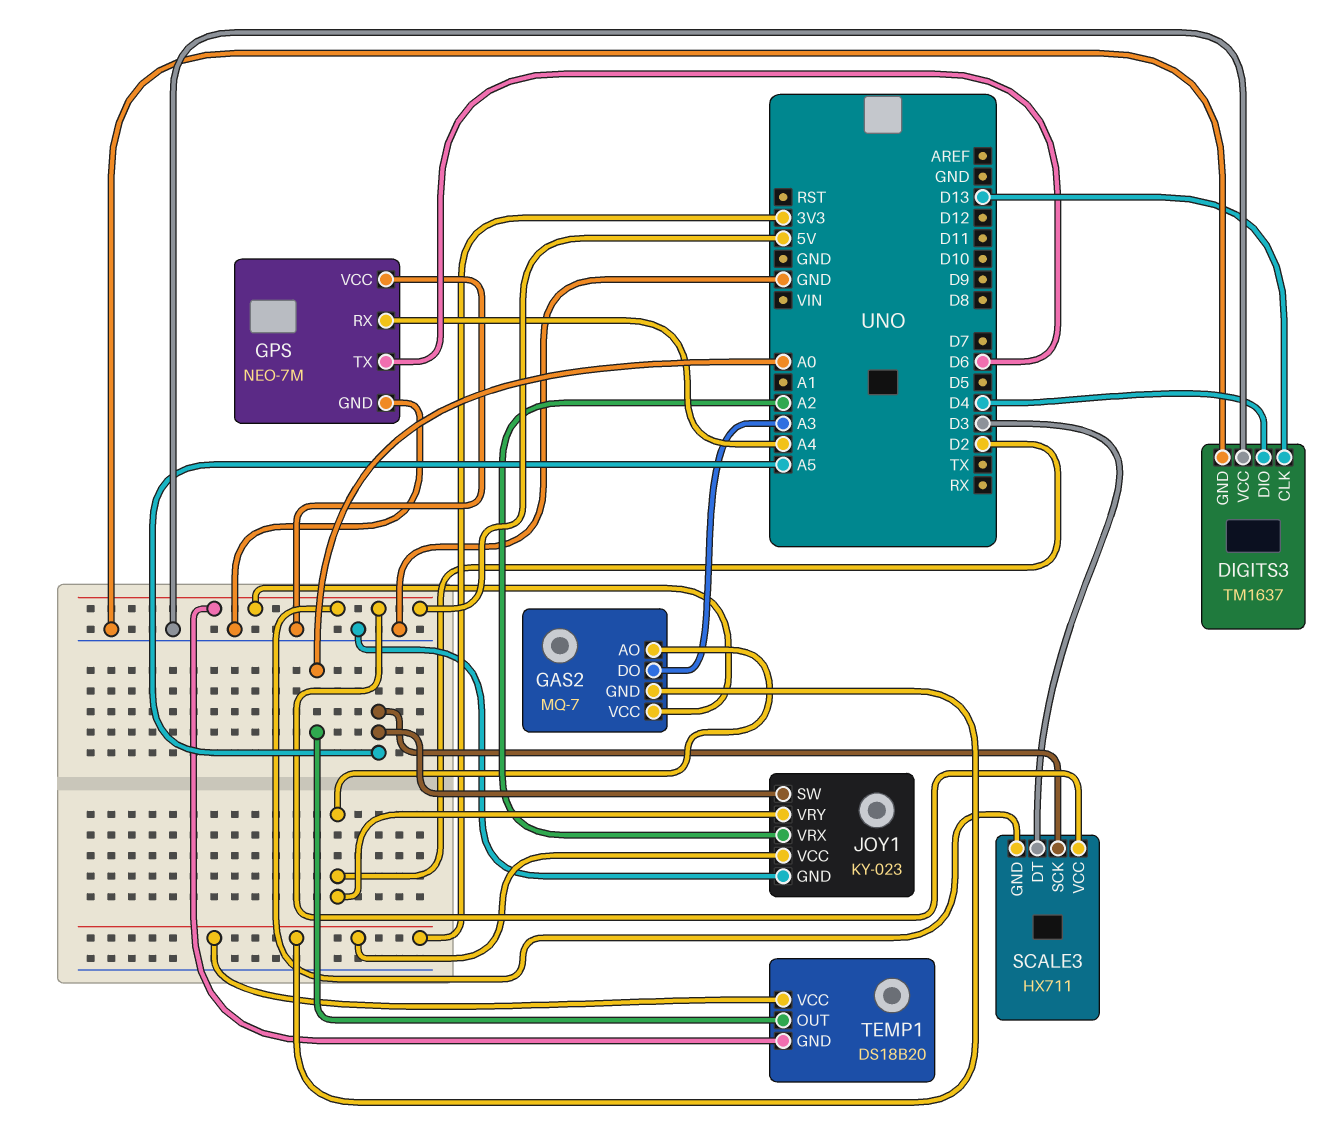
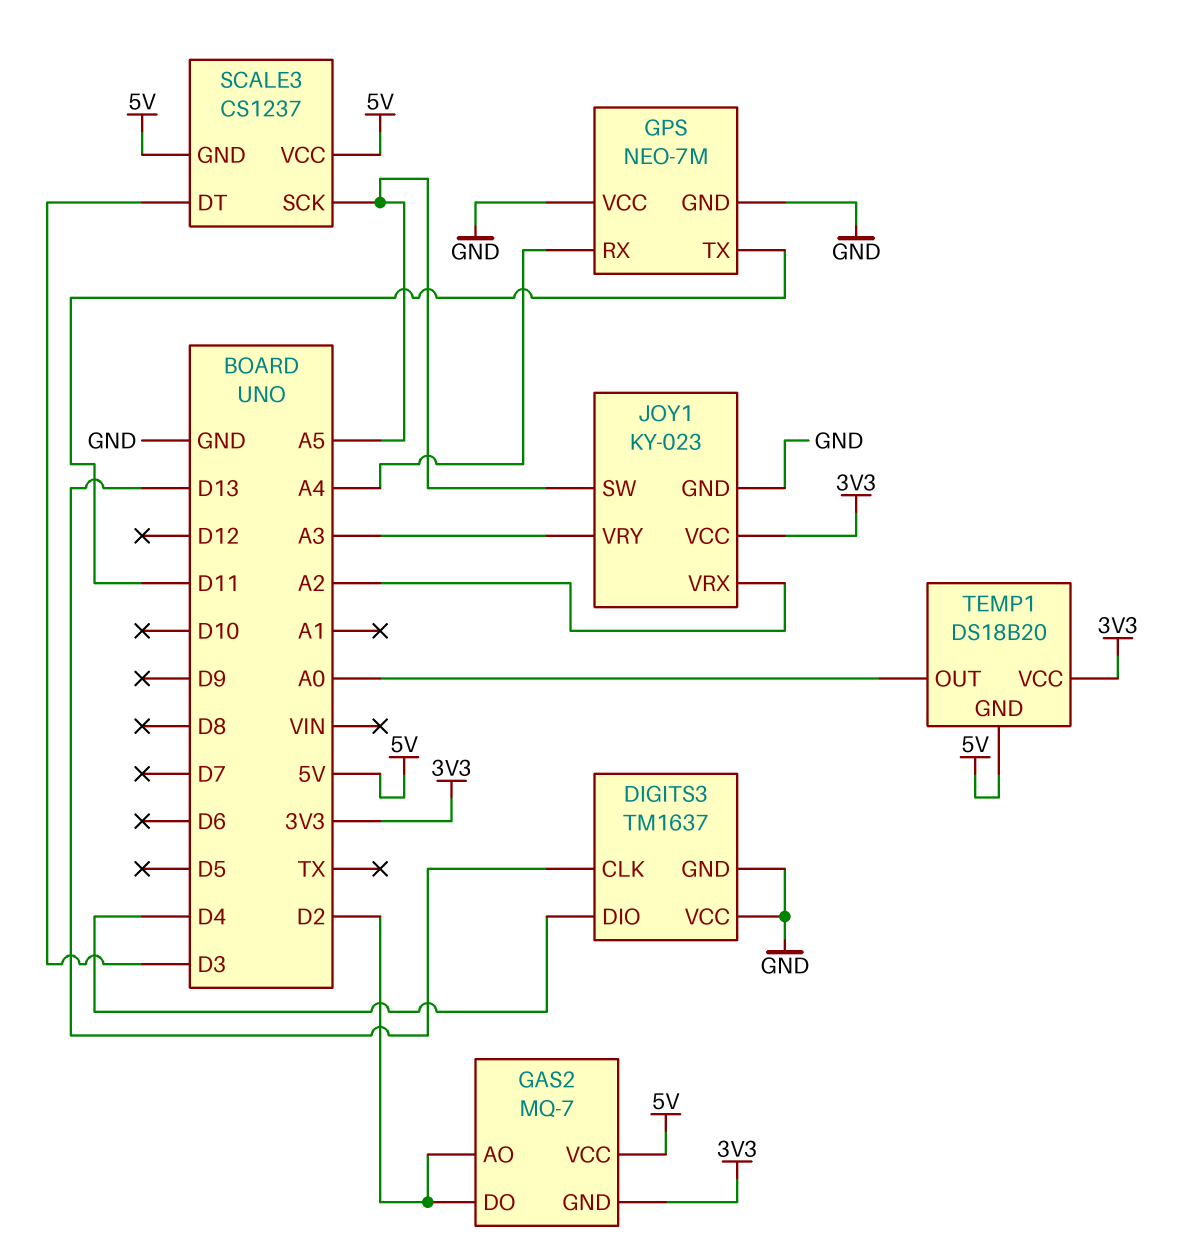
GAS2 pin DO: A3 -> D2
GPS pin TX: D6 -> D11
JOY1 pin VRY: D2 -> A3
SCALE3: HX711 -> CS1237

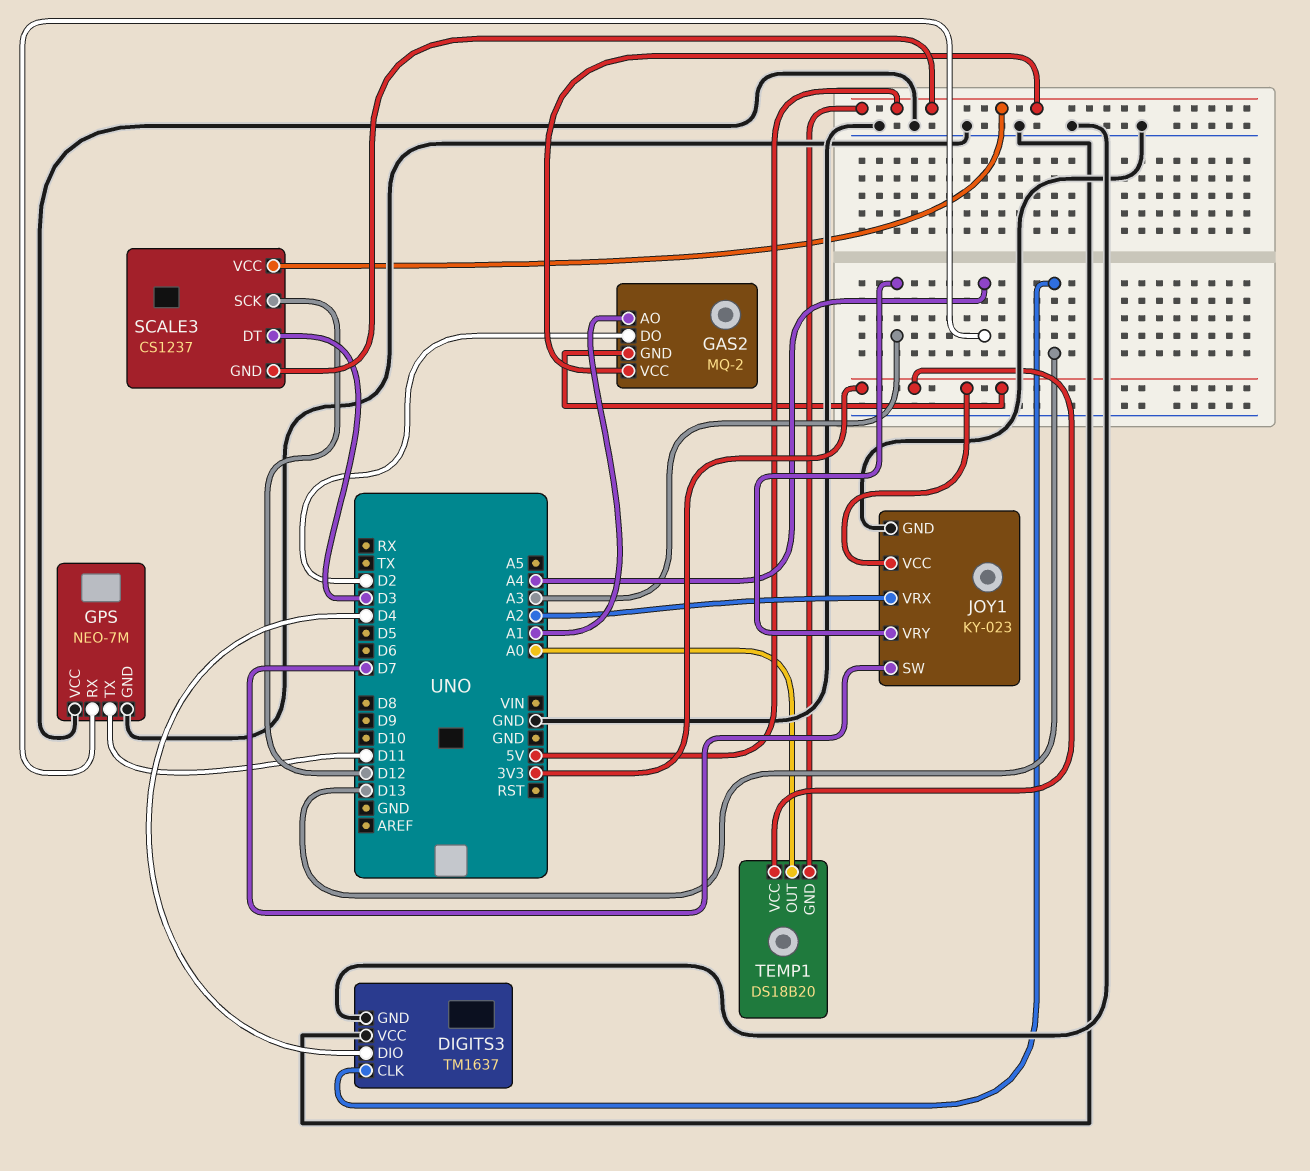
GAS2: MQ-7 -> MQ-2
GAS2 pin AO: D2 -> A1
JOY1 pin SW: A5 -> D7
SCALE3 pin SCK: A5 -> D12

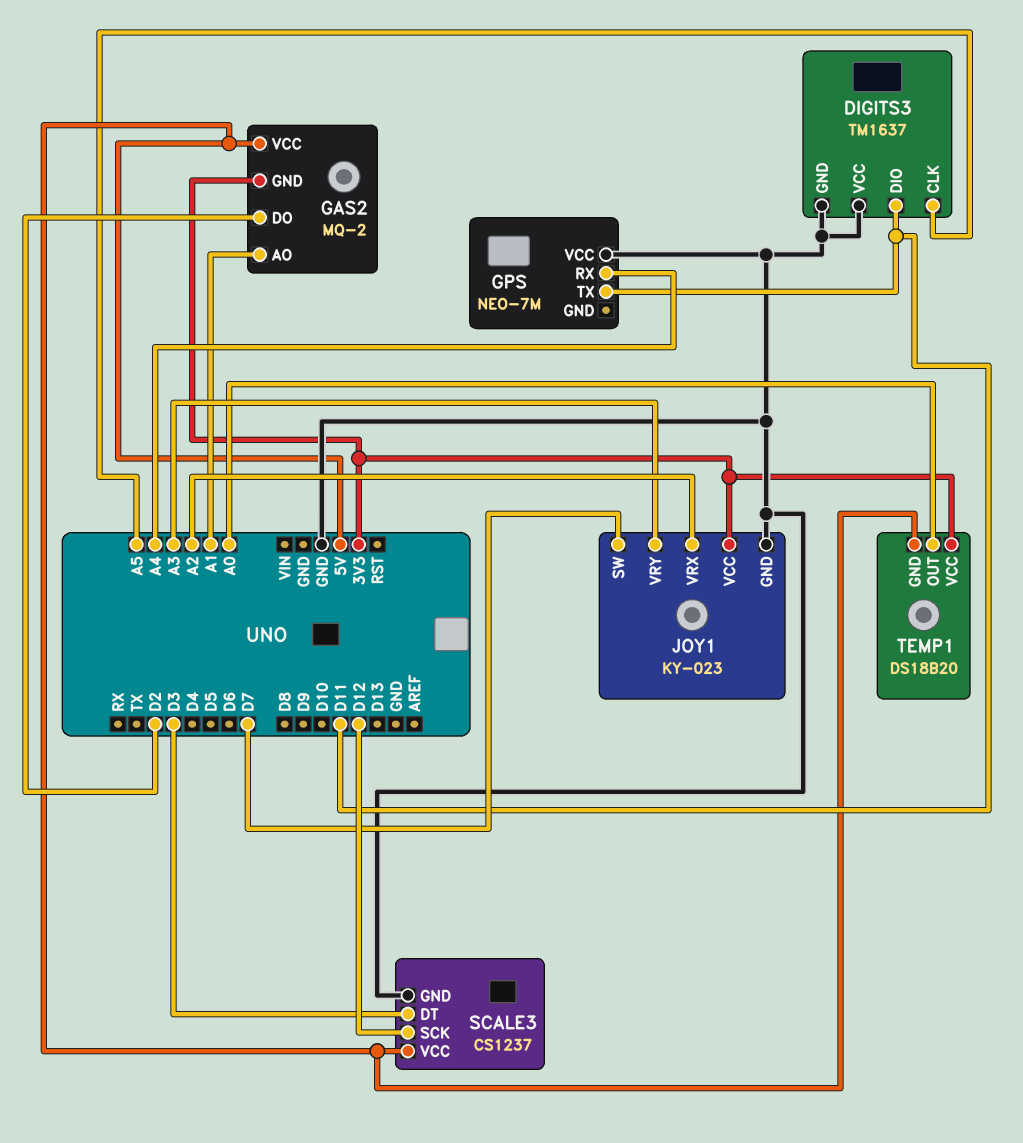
DIGITS3 pin CLK: D13 -> A5
DIGITS3 pin DIO: D4 -> D11
GPS pin GND: GND -> none
SCALE3 pin GND: 5V -> GND

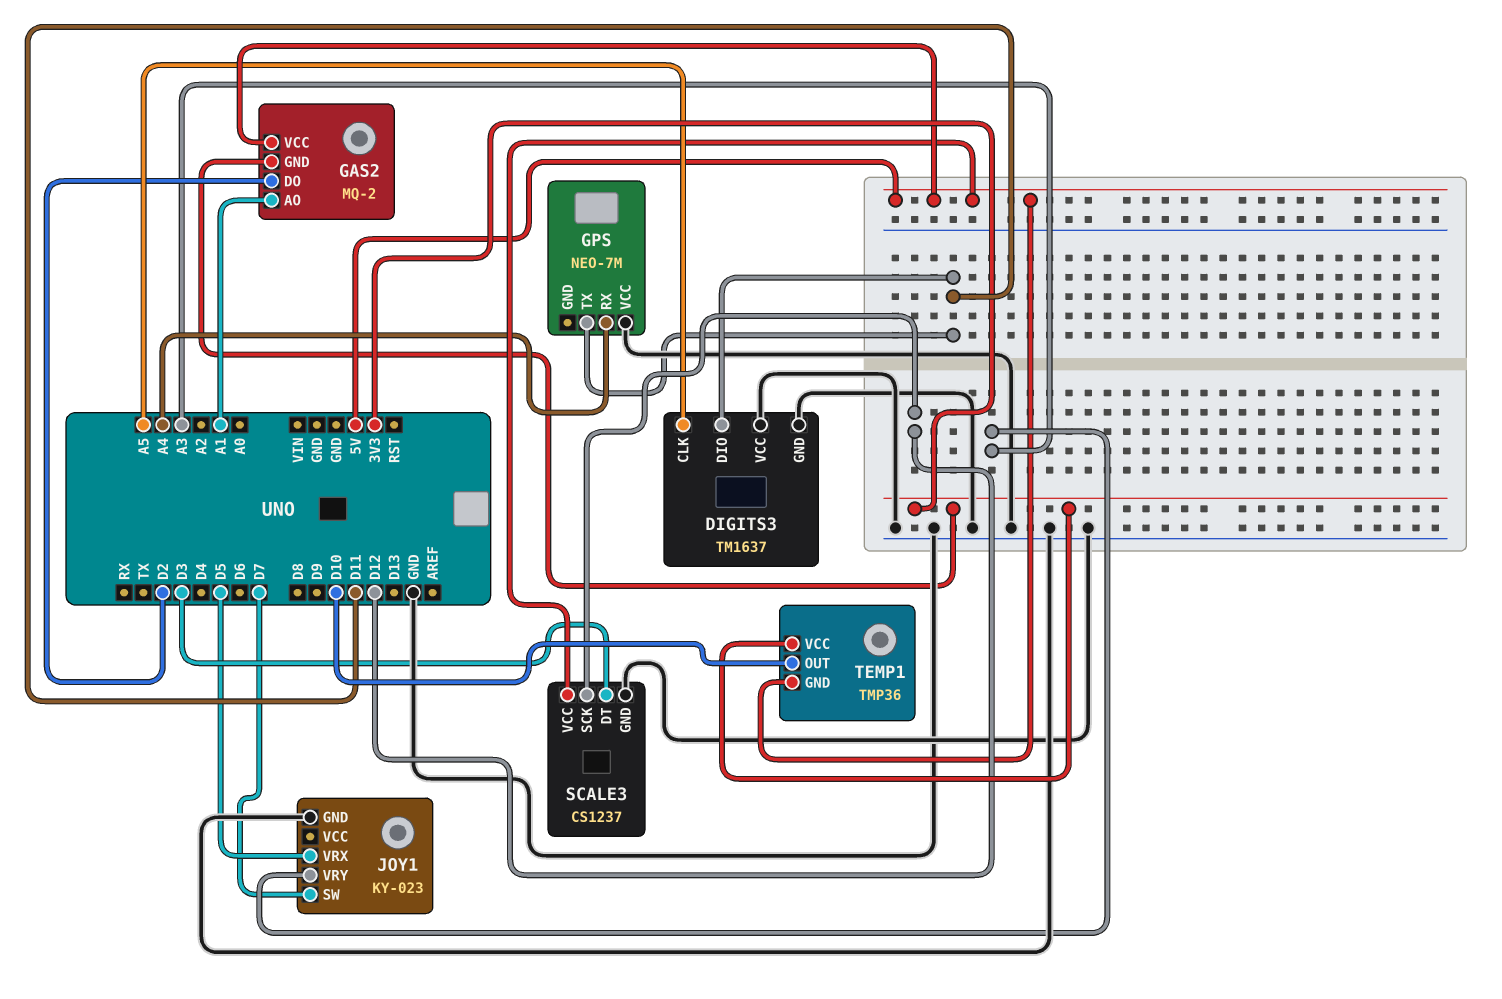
JOY1 pin VCC: 3V3 -> none
JOY1 pin VRX: A2 -> D5
TEMP1: DS18B20 -> TMP36
TEMP1 pin OUT: A0 -> D10

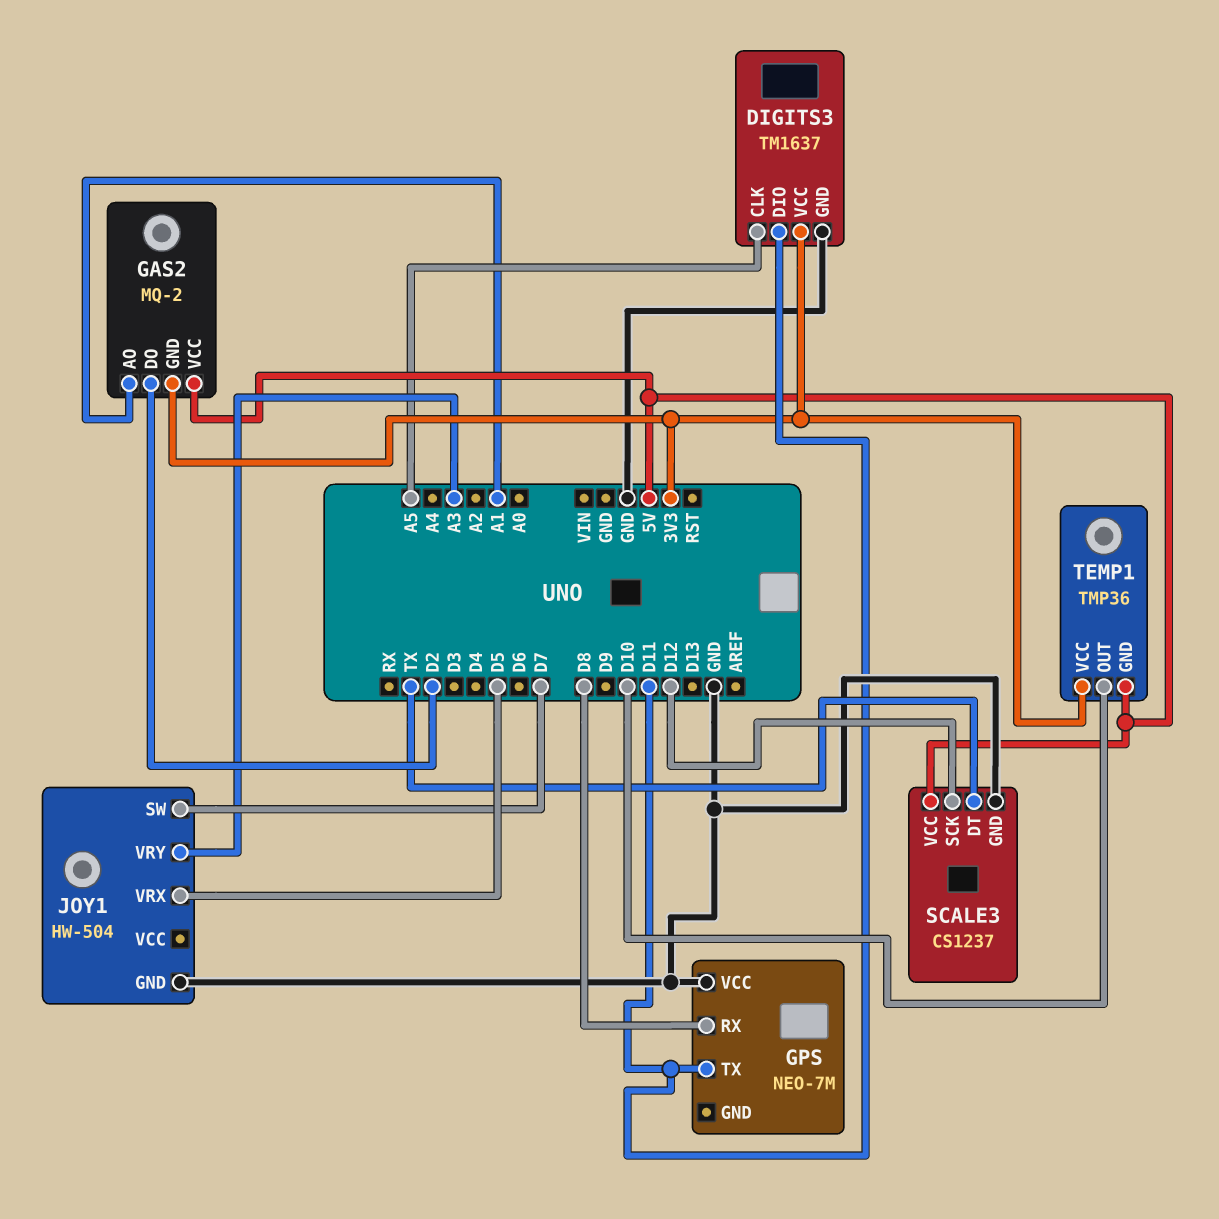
DIGITS3 pin VCC: GND -> 3V3
GPS pin RX: A4 -> D8
JOY1: KY-023 -> HW-504
SCALE3 pin DT: D3 -> TX

